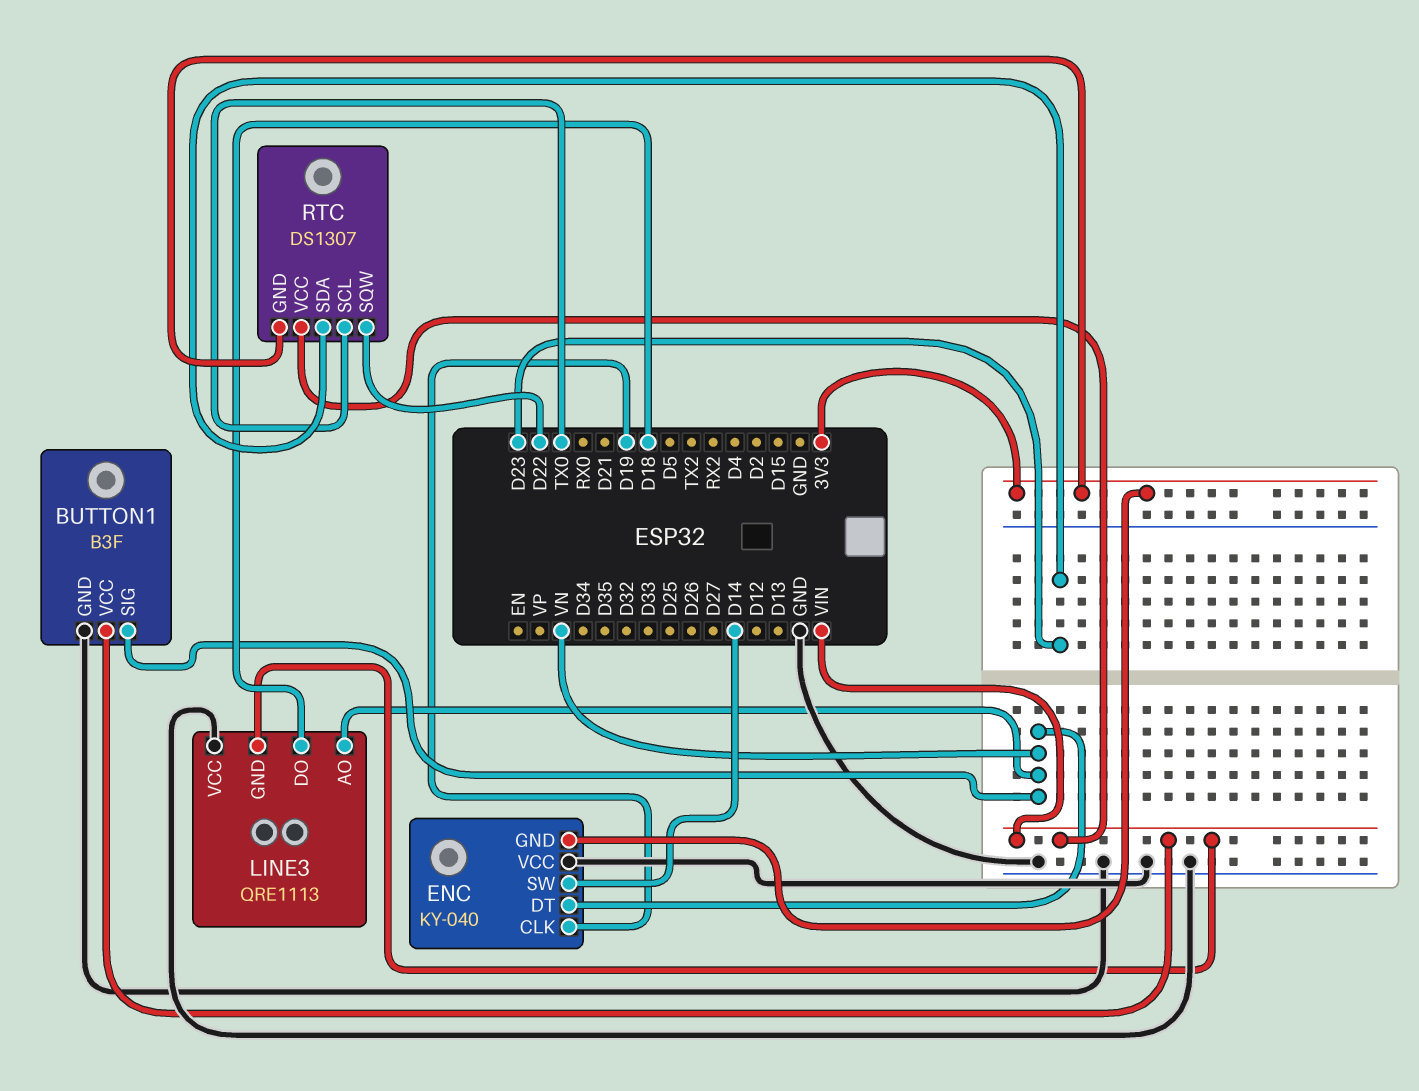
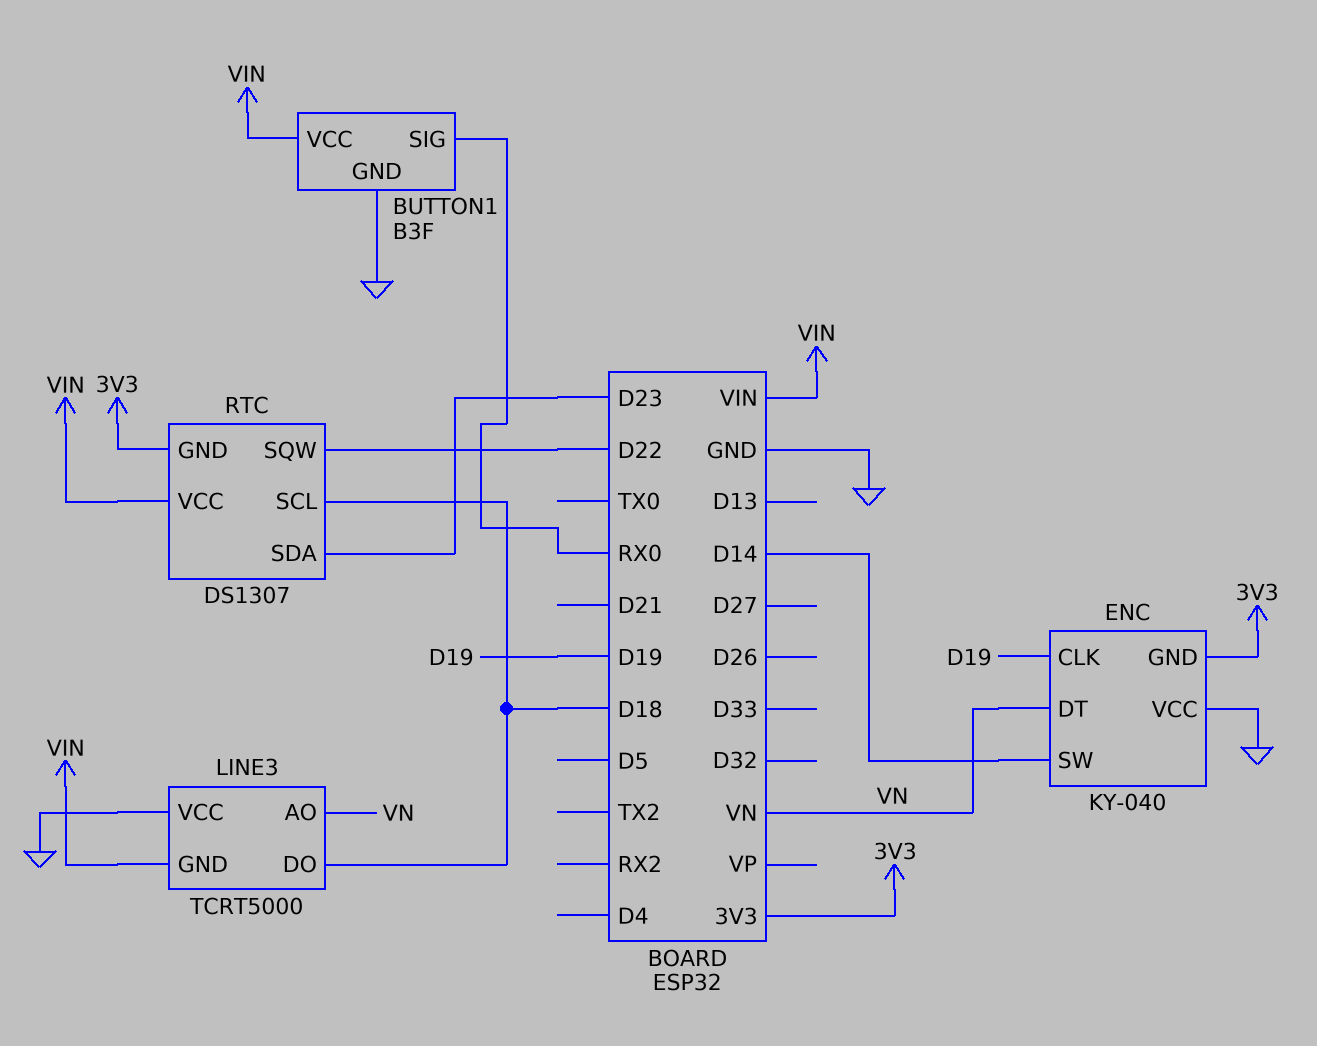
BUTTON1 pin SIG: VN -> RX0
LINE3: QRE1113 -> TCRT5000
RTC pin SCL: TX0 -> D18

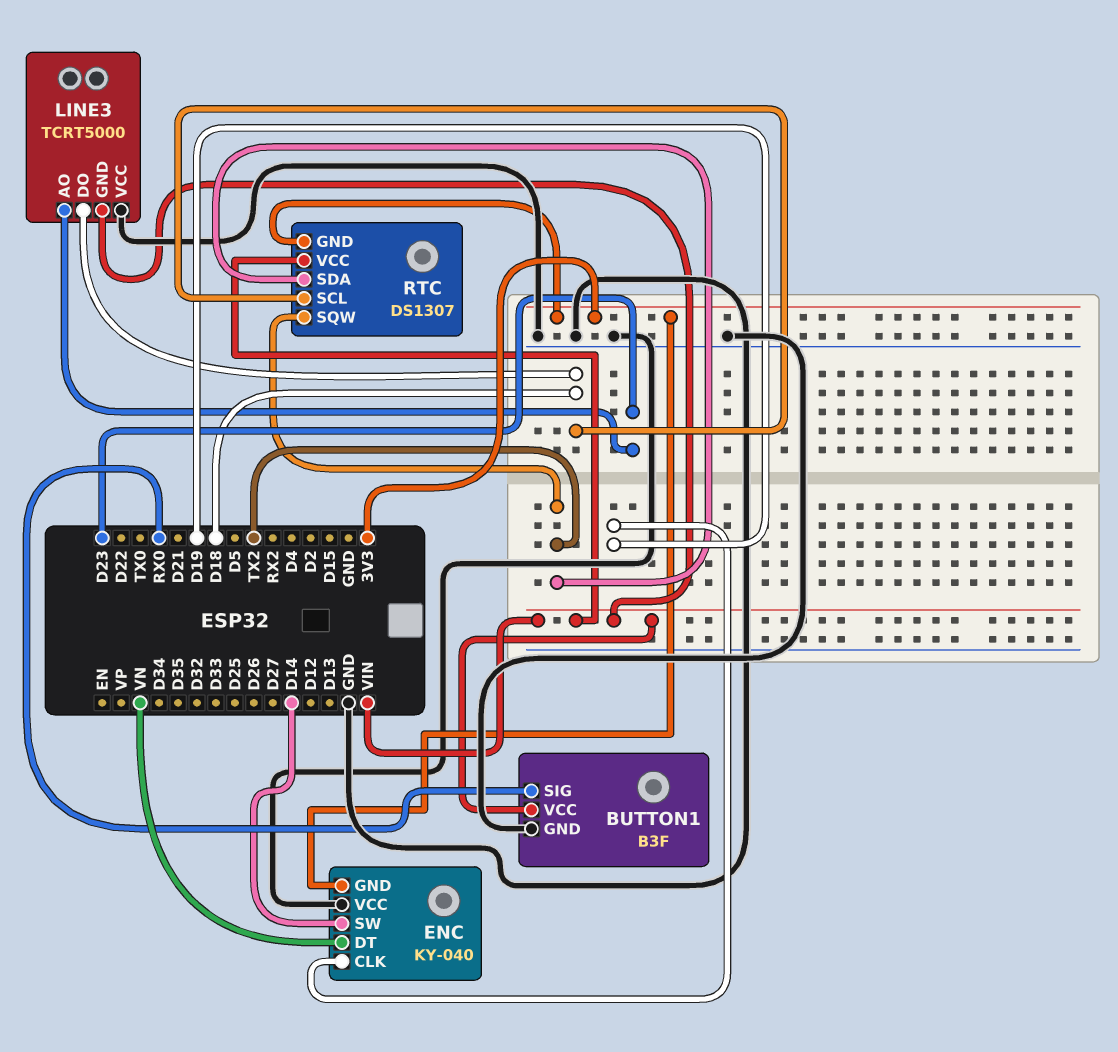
LINE3 pin AO: VN -> D23
RTC pin SDA: D23 -> TX2
RTC pin SQW: D22 -> TX2

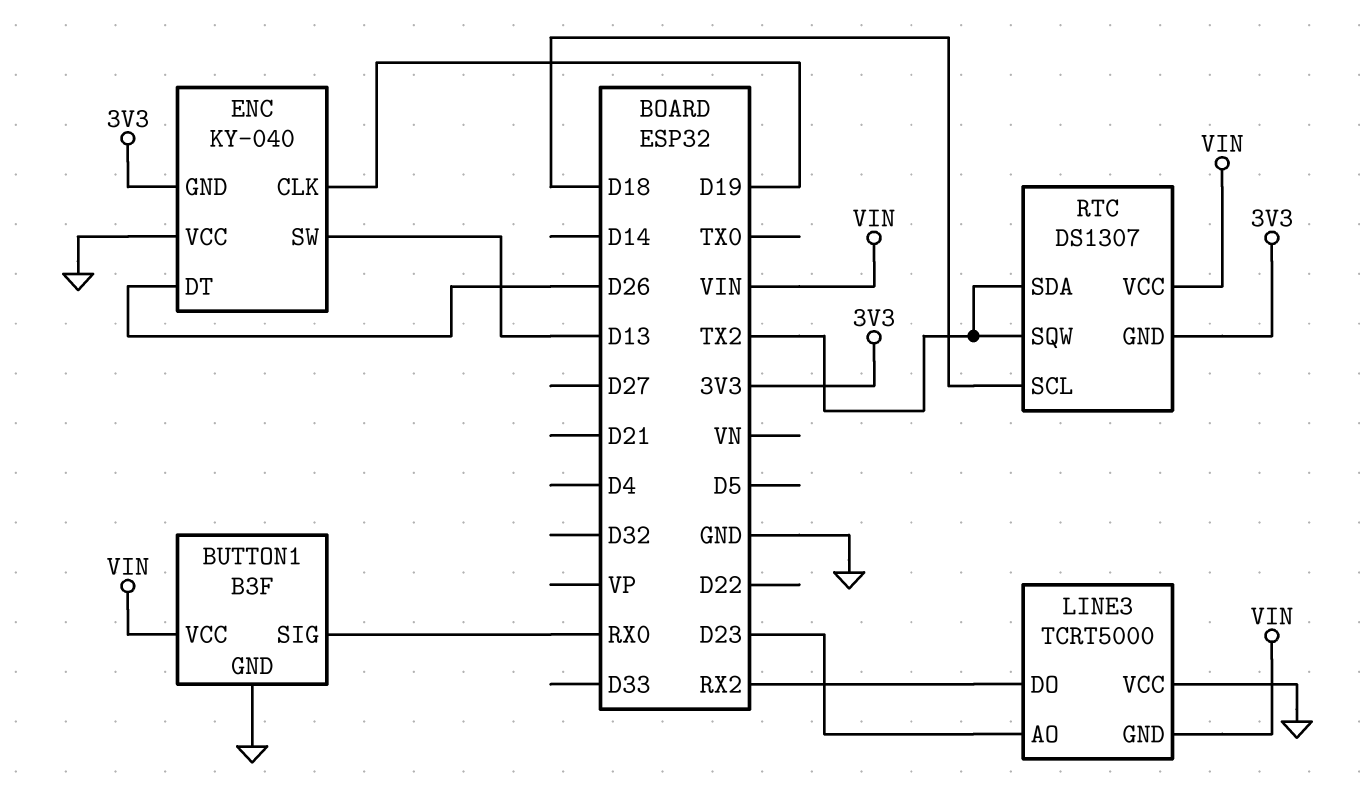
ENC pin DT: VN -> D26
ENC pin SW: D14 -> D13
LINE3 pin DO: D18 -> RX2

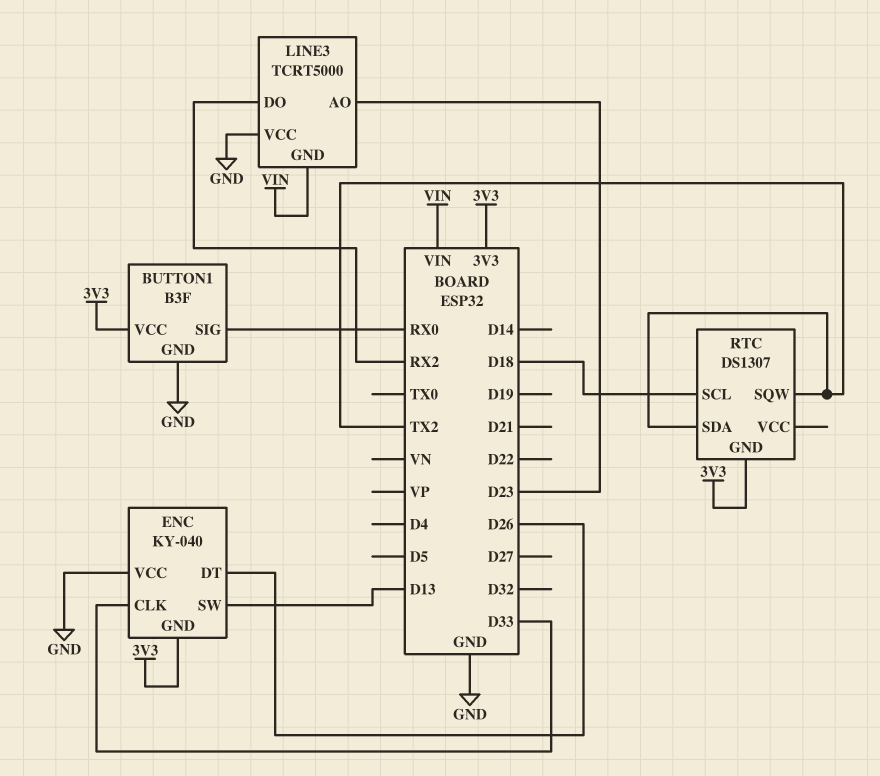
BUTTON1 pin VCC: VIN -> 3V3
ENC pin CLK: D19 -> D33
RTC pin VCC: VIN -> none

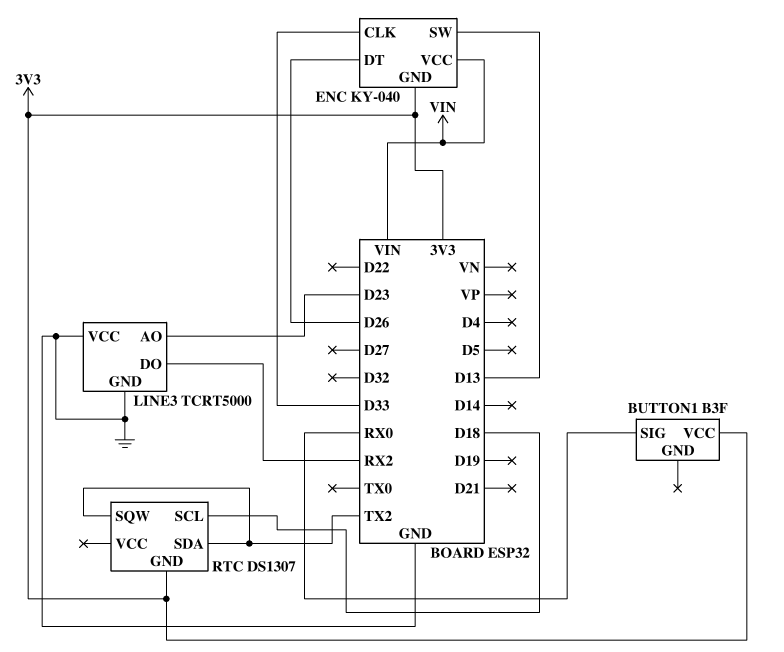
BUTTON1 pin GND: GND -> none
ENC pin VCC: GND -> VIN
LINE3 pin GND: VIN -> GND

